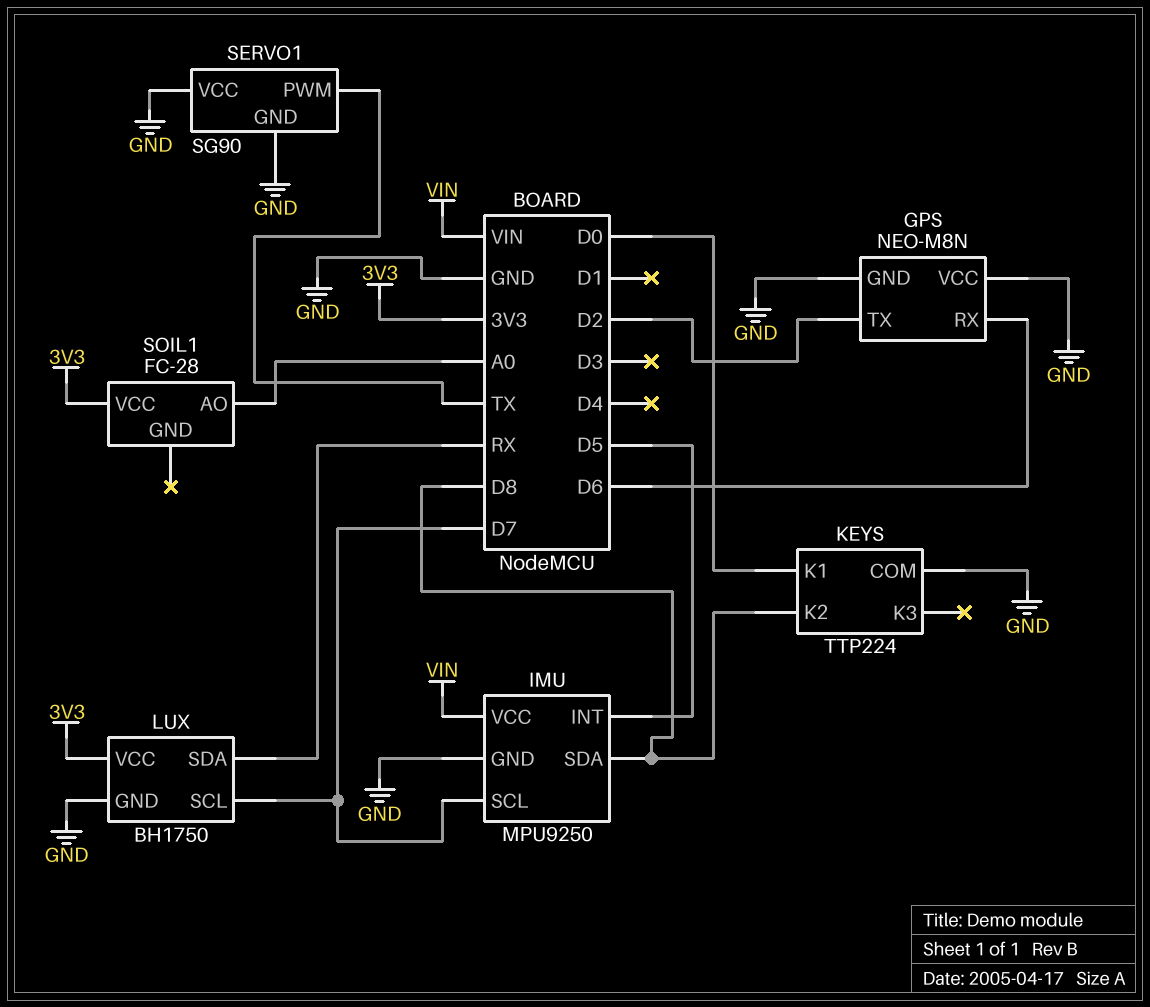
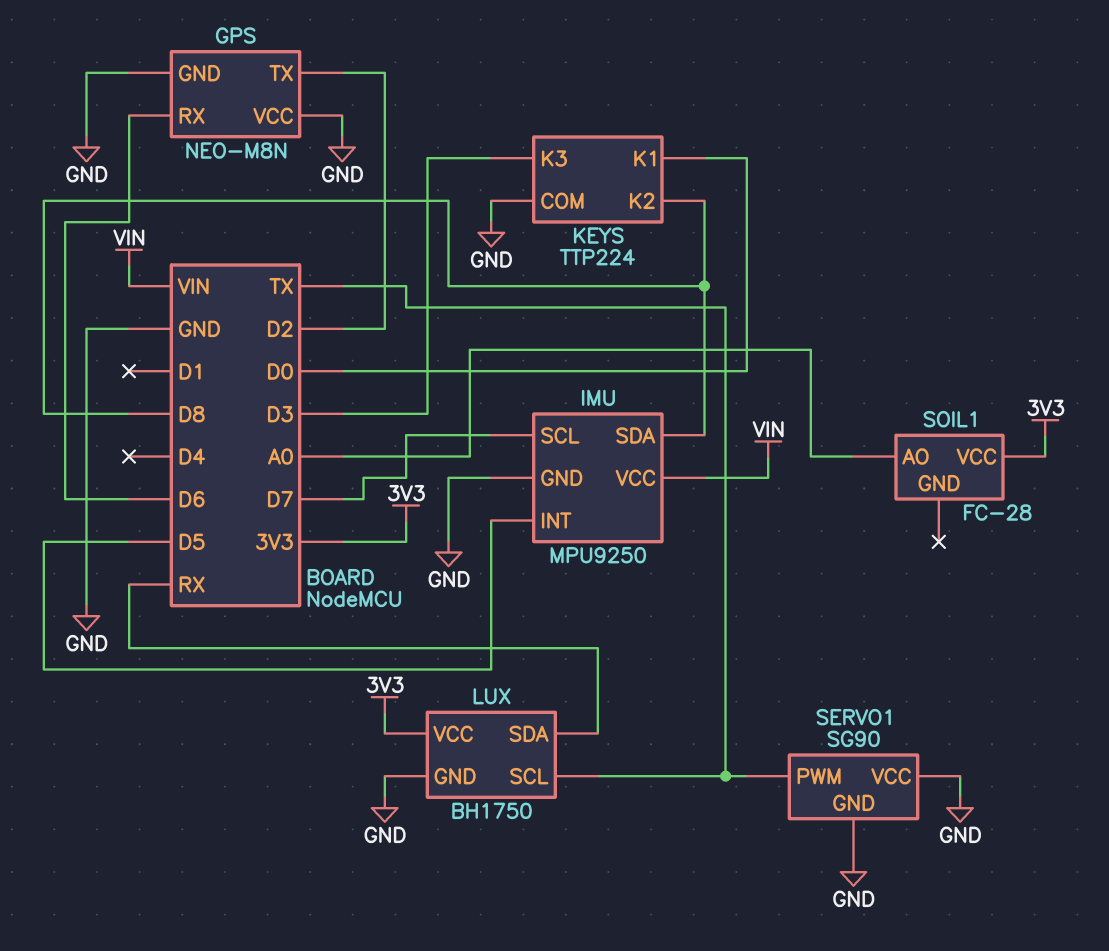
KEYS pin K3: none -> D3
LUX pin SCL: D7 -> TX

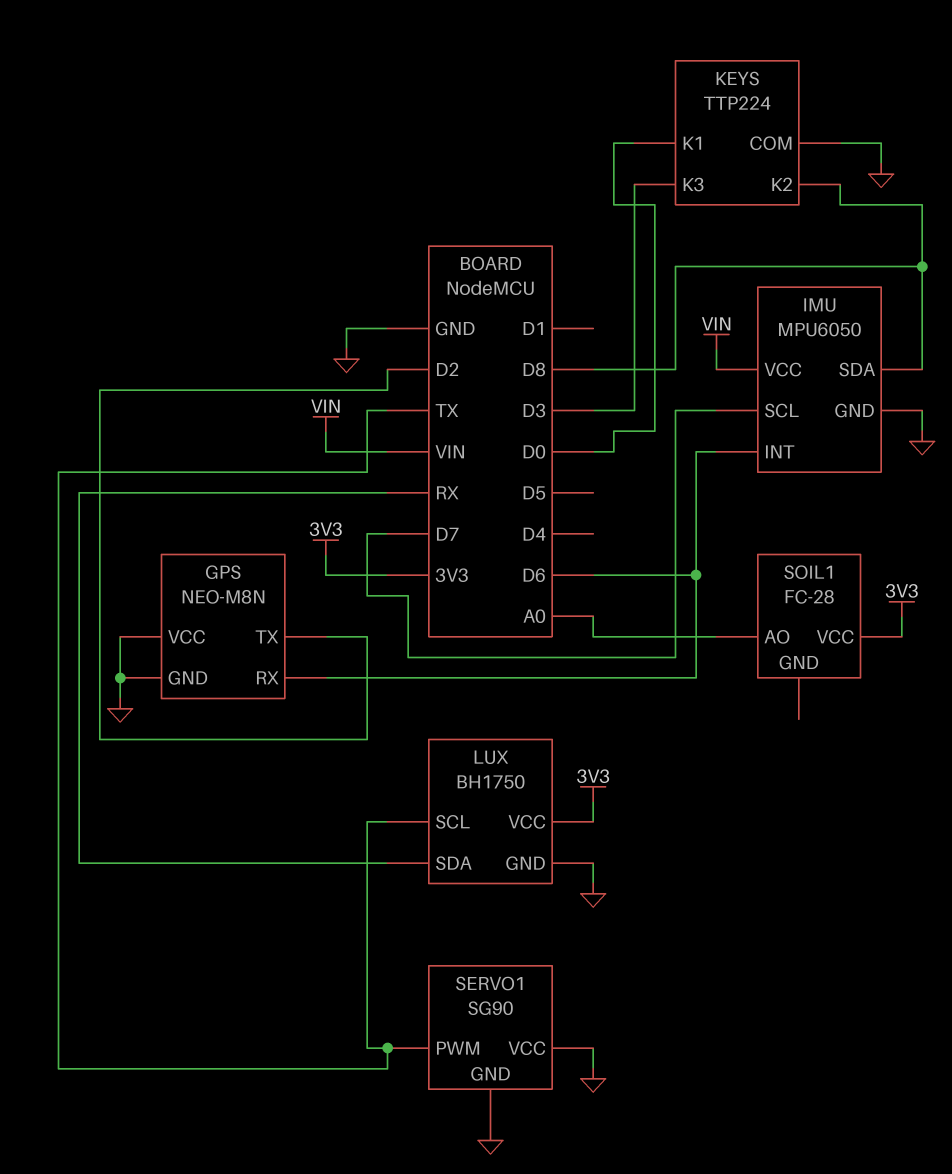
IMU: MPU9250 -> MPU6050
IMU pin INT: D5 -> D6

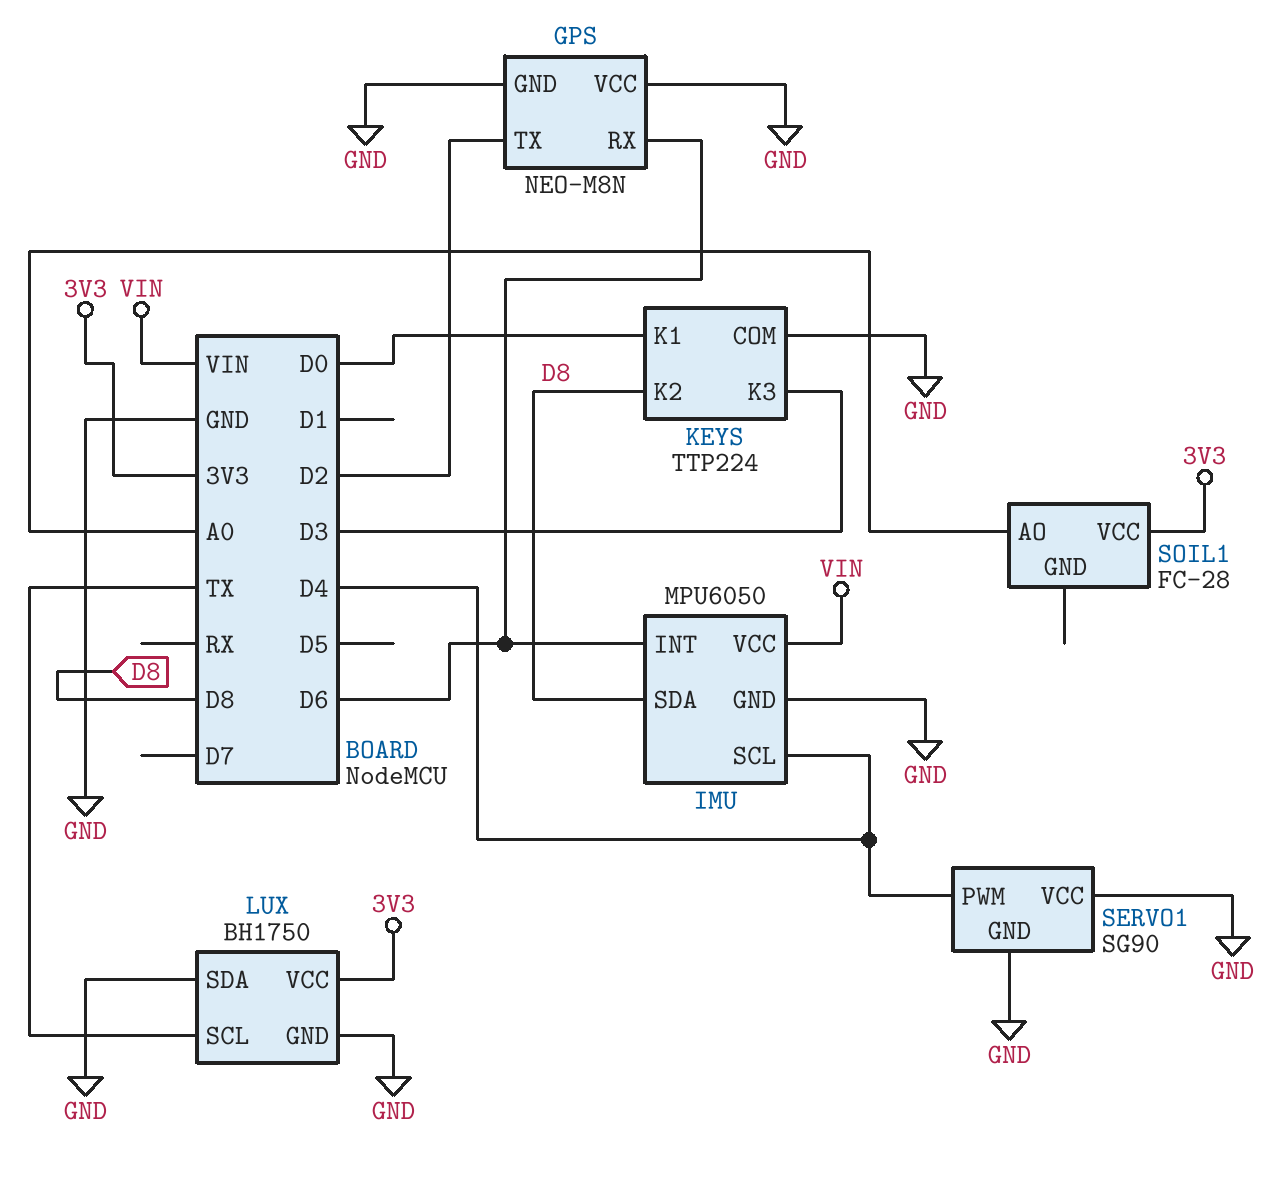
IMU pin SCL: D7 -> D4
LUX pin SDA: RX -> GND
SERVO1 pin PWM: TX -> D4

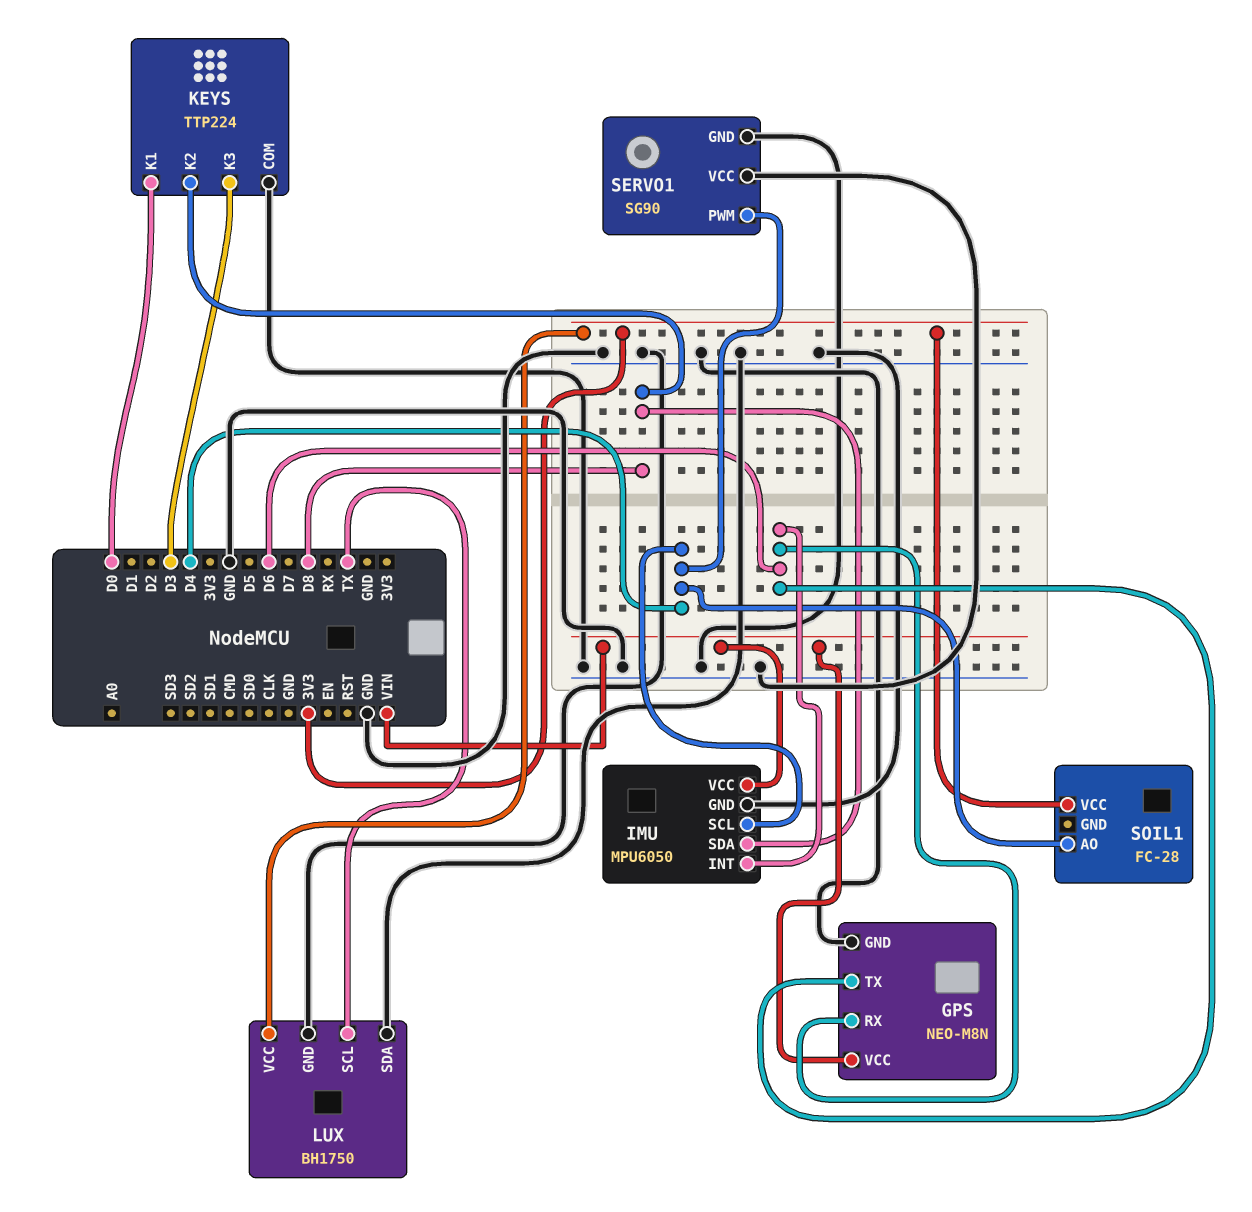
GPS pin TX: D2 -> D6
GPS pin VCC: GND -> VIN
SOIL1 pin AO: A0 -> D4

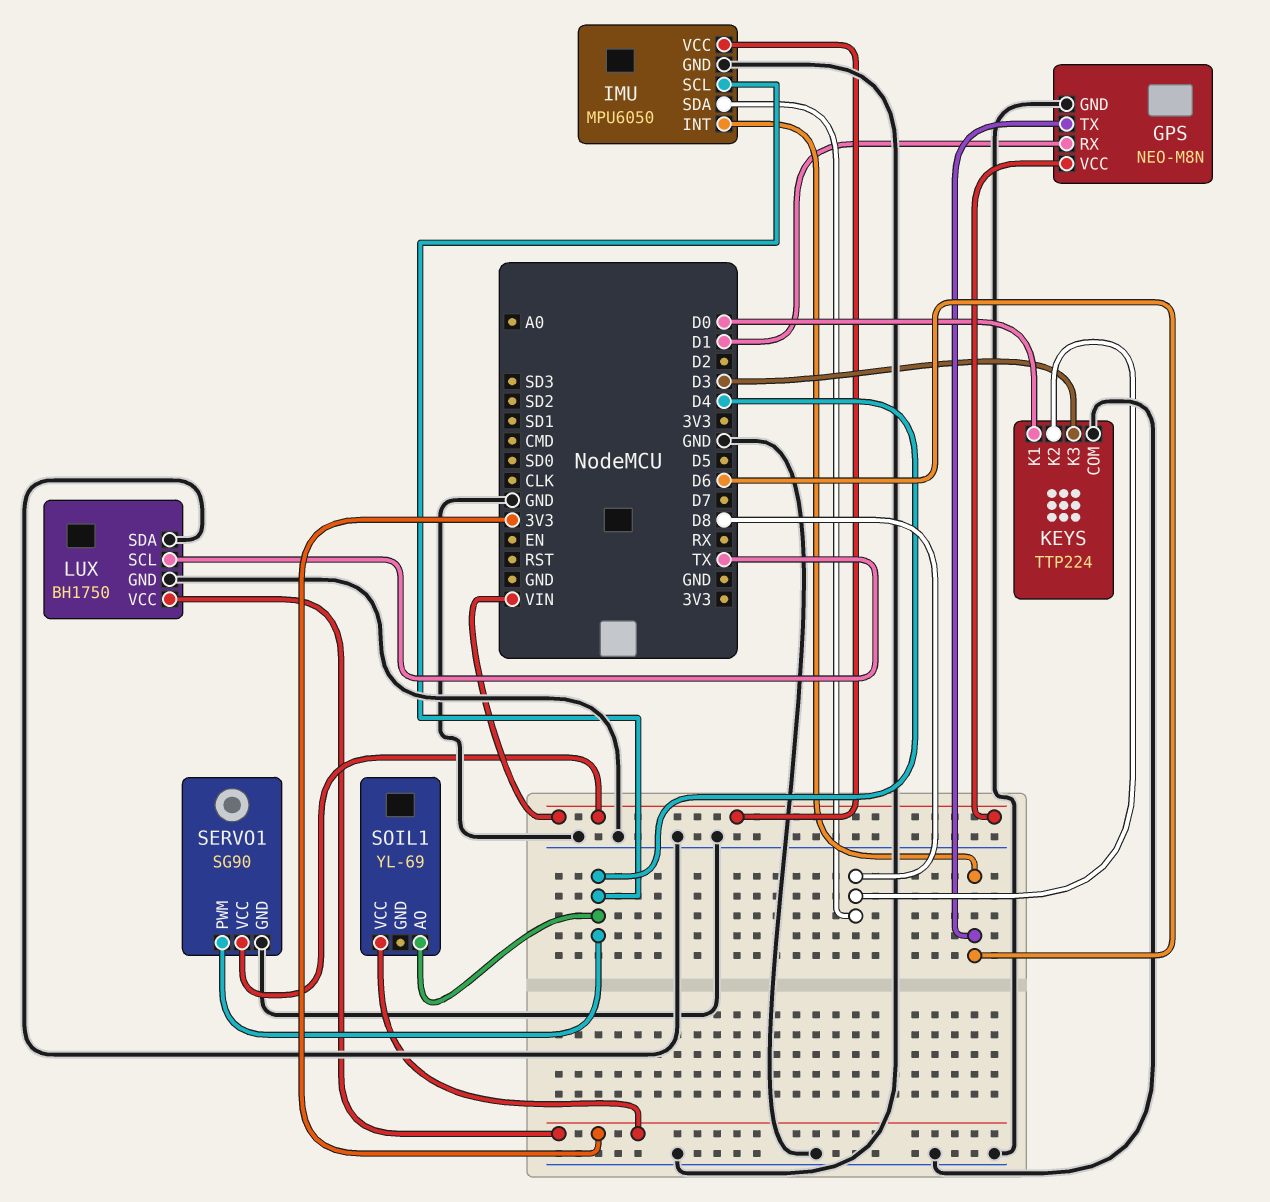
GPS pin RX: D6 -> D1
SERVO1 pin VCC: GND -> VIN
SOIL1: FC-28 -> YL-69

